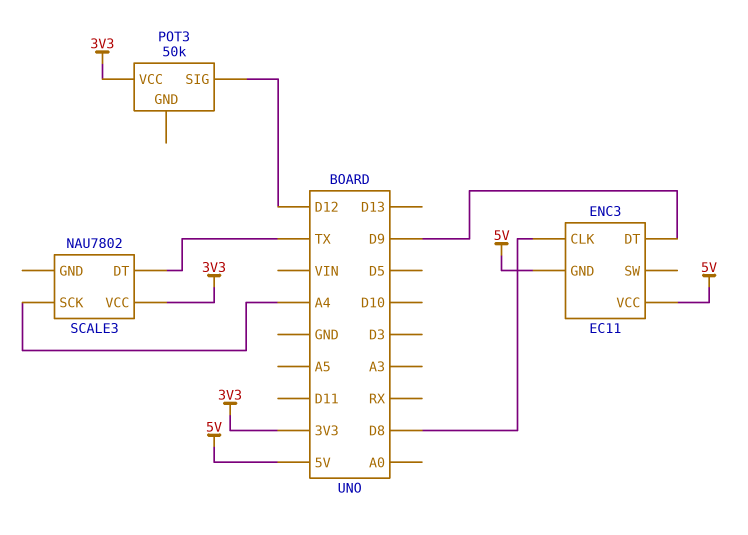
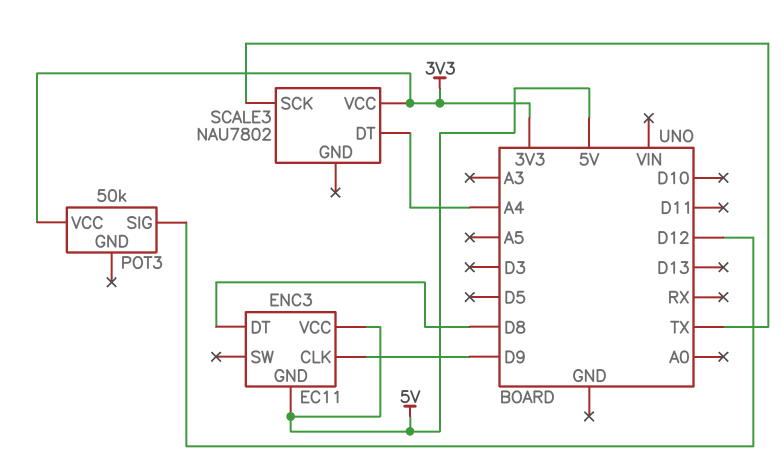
ENC3 pin CLK: D8 -> D9
ENC3 pin DT: D9 -> D8
SCALE3 pin DT: TX -> A4
SCALE3 pin SCK: A4 -> TX

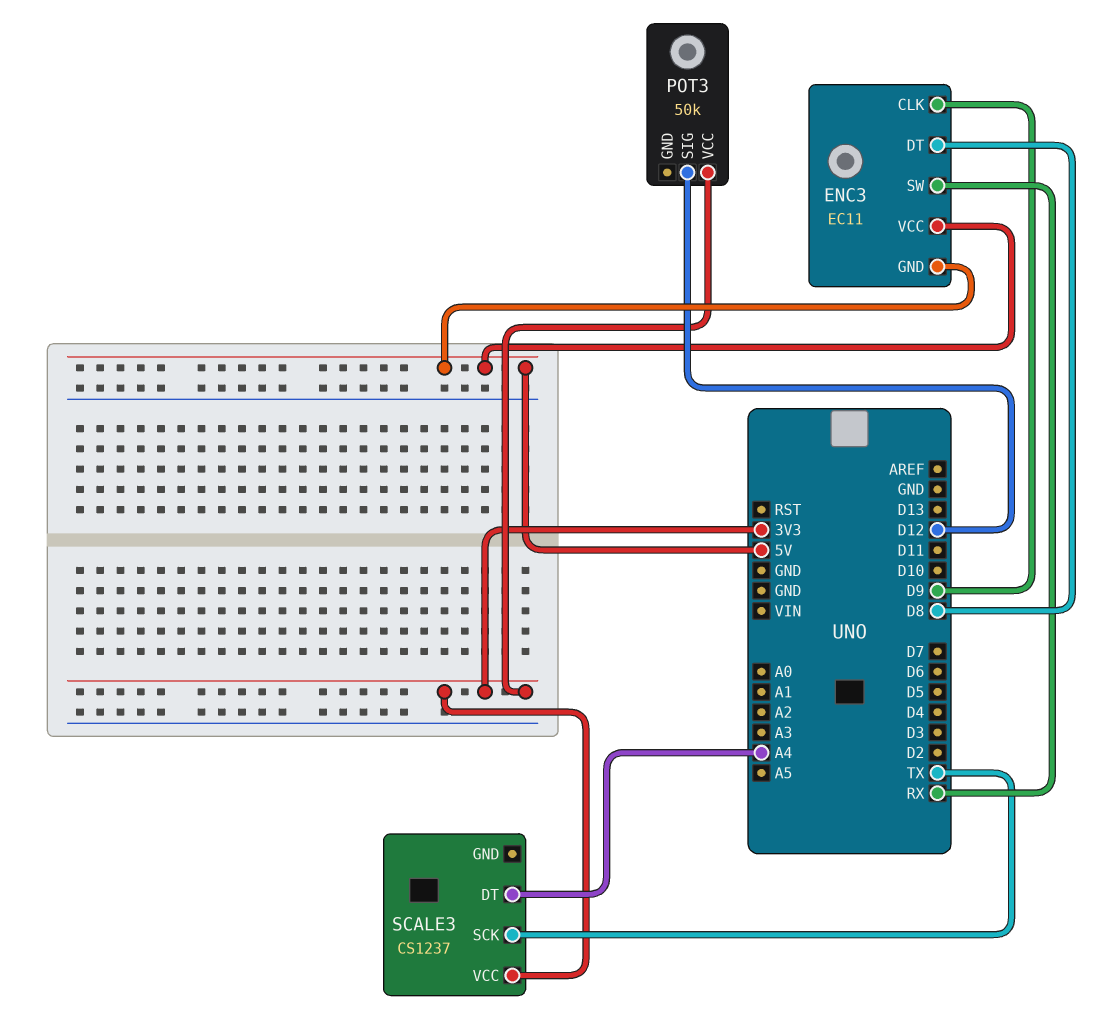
ENC3 pin SW: none -> RX
SCALE3: NAU7802 -> CS1237

